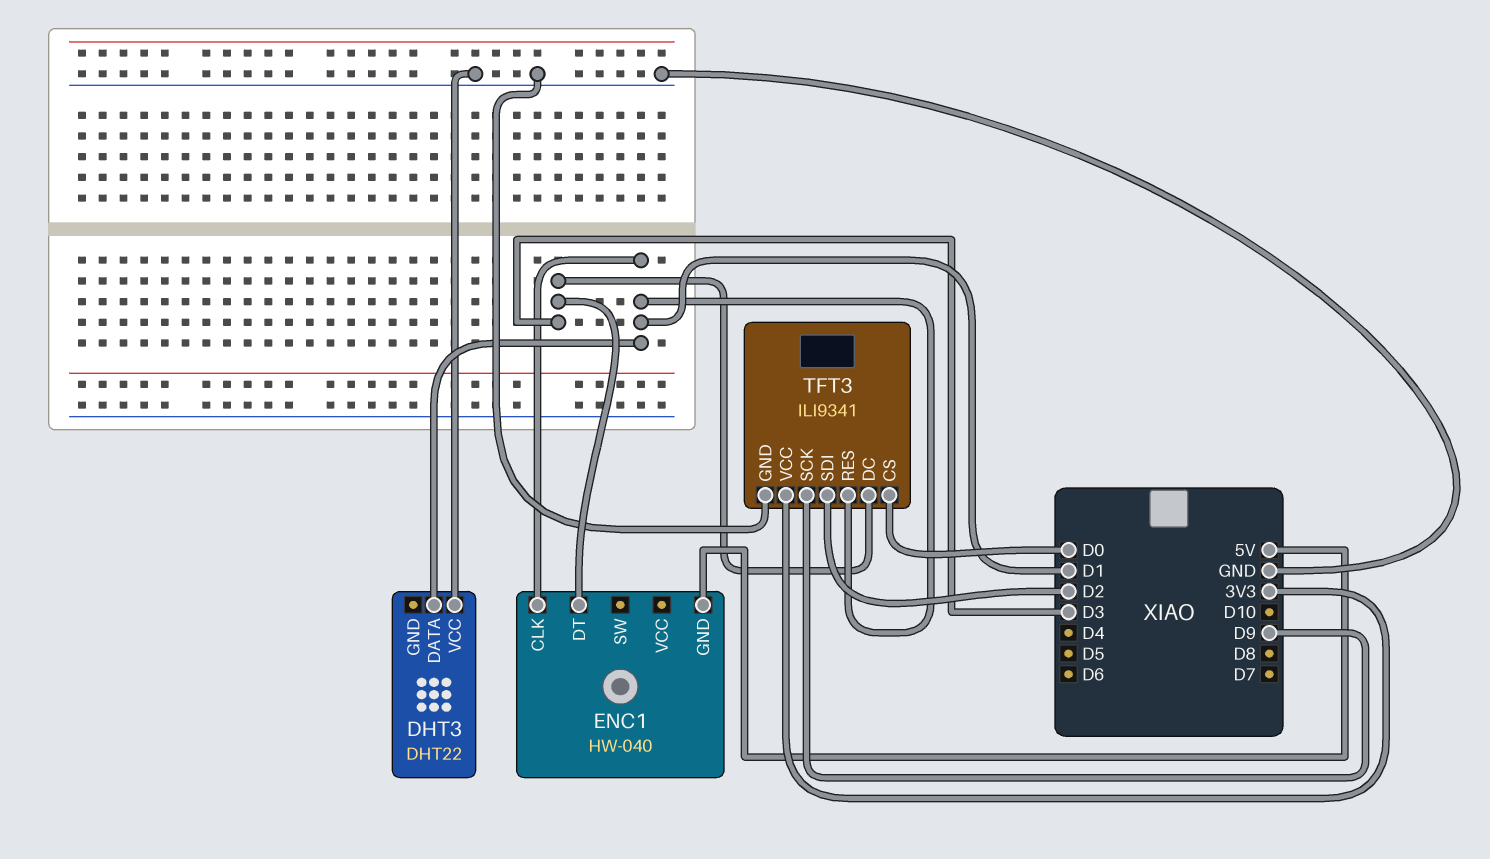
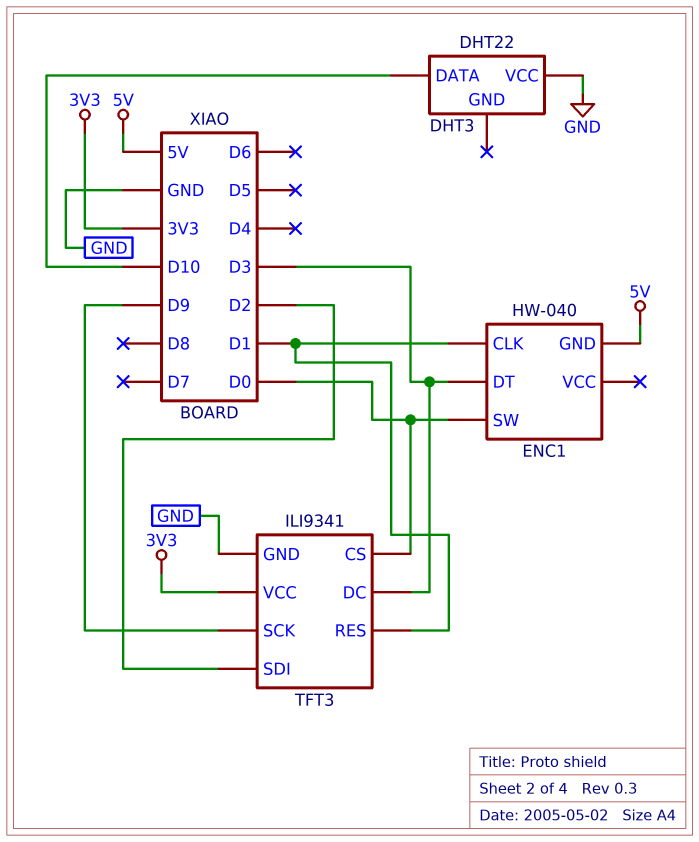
DHT3 pin DATA: D1 -> D10
ENC1 pin SW: none -> D0

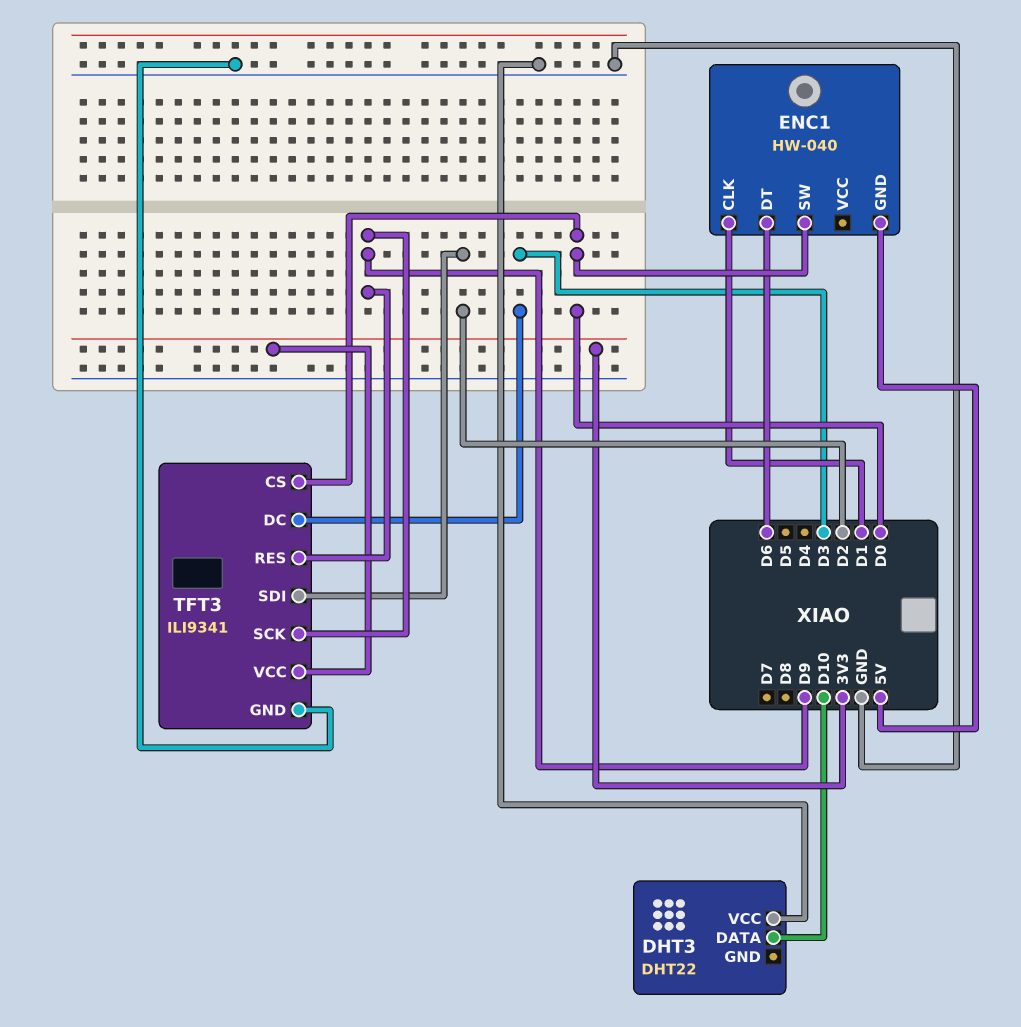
ENC1 pin DT: D3 -> D6
TFT3 pin RES: D1 -> D9

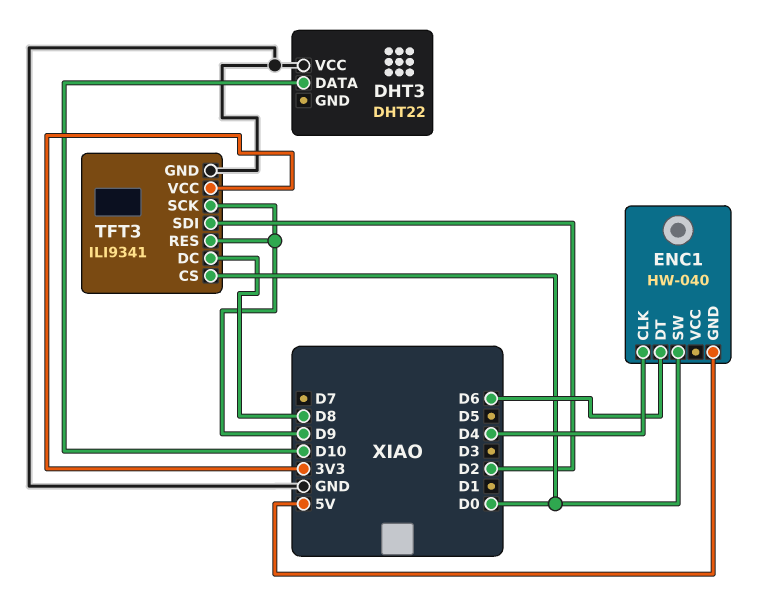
ENC1 pin CLK: D1 -> D4
TFT3 pin DC: D3 -> D8

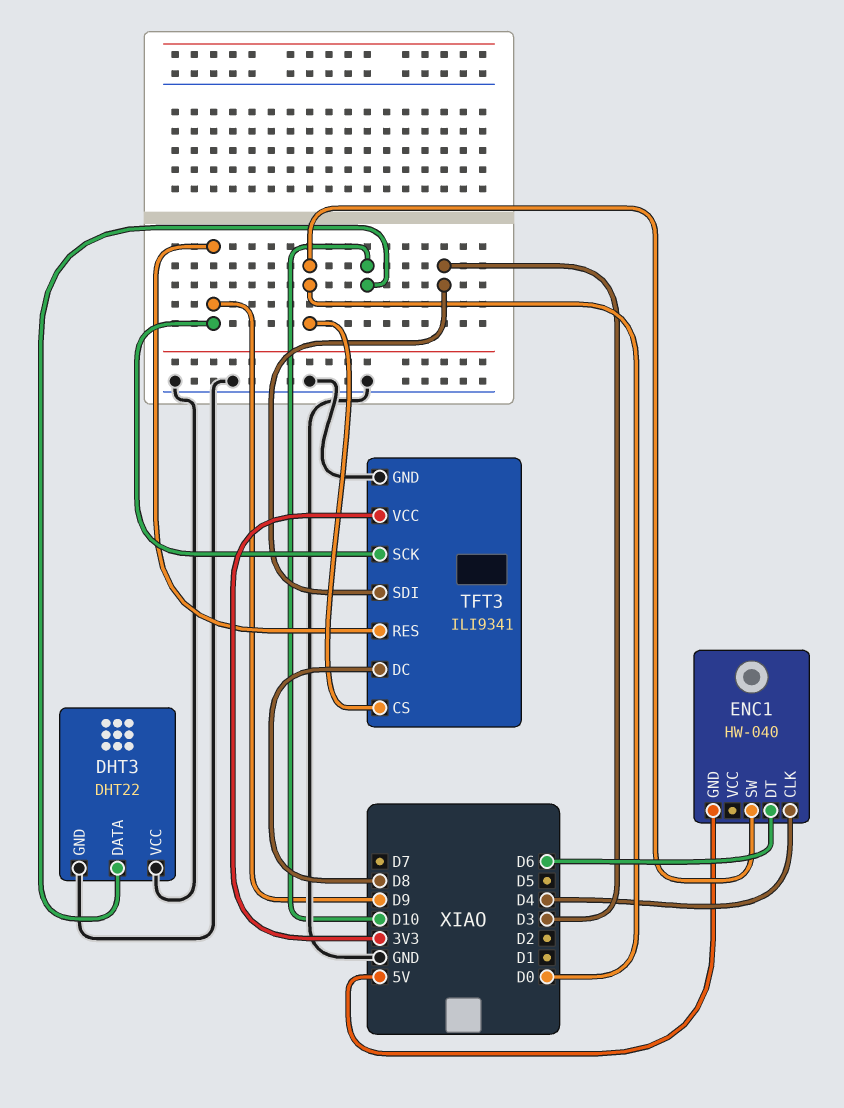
DHT3 pin GND: none -> GND
TFT3 pin SDI: D2 -> D3

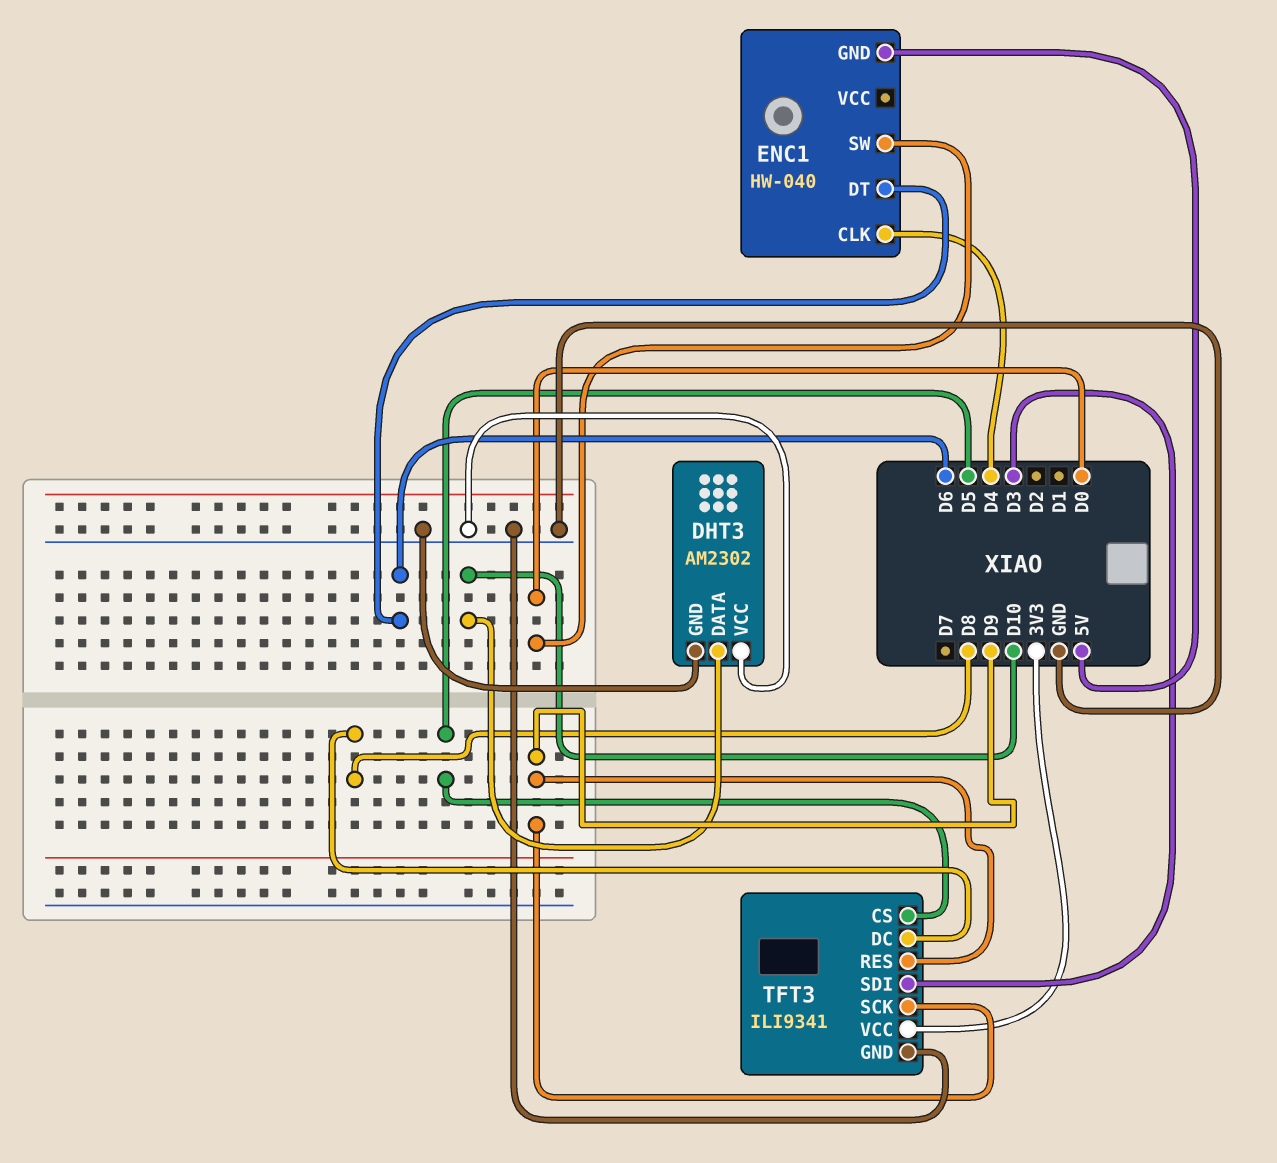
DHT3: DHT22 -> AM2302
TFT3 pin CS: D0 -> D5

